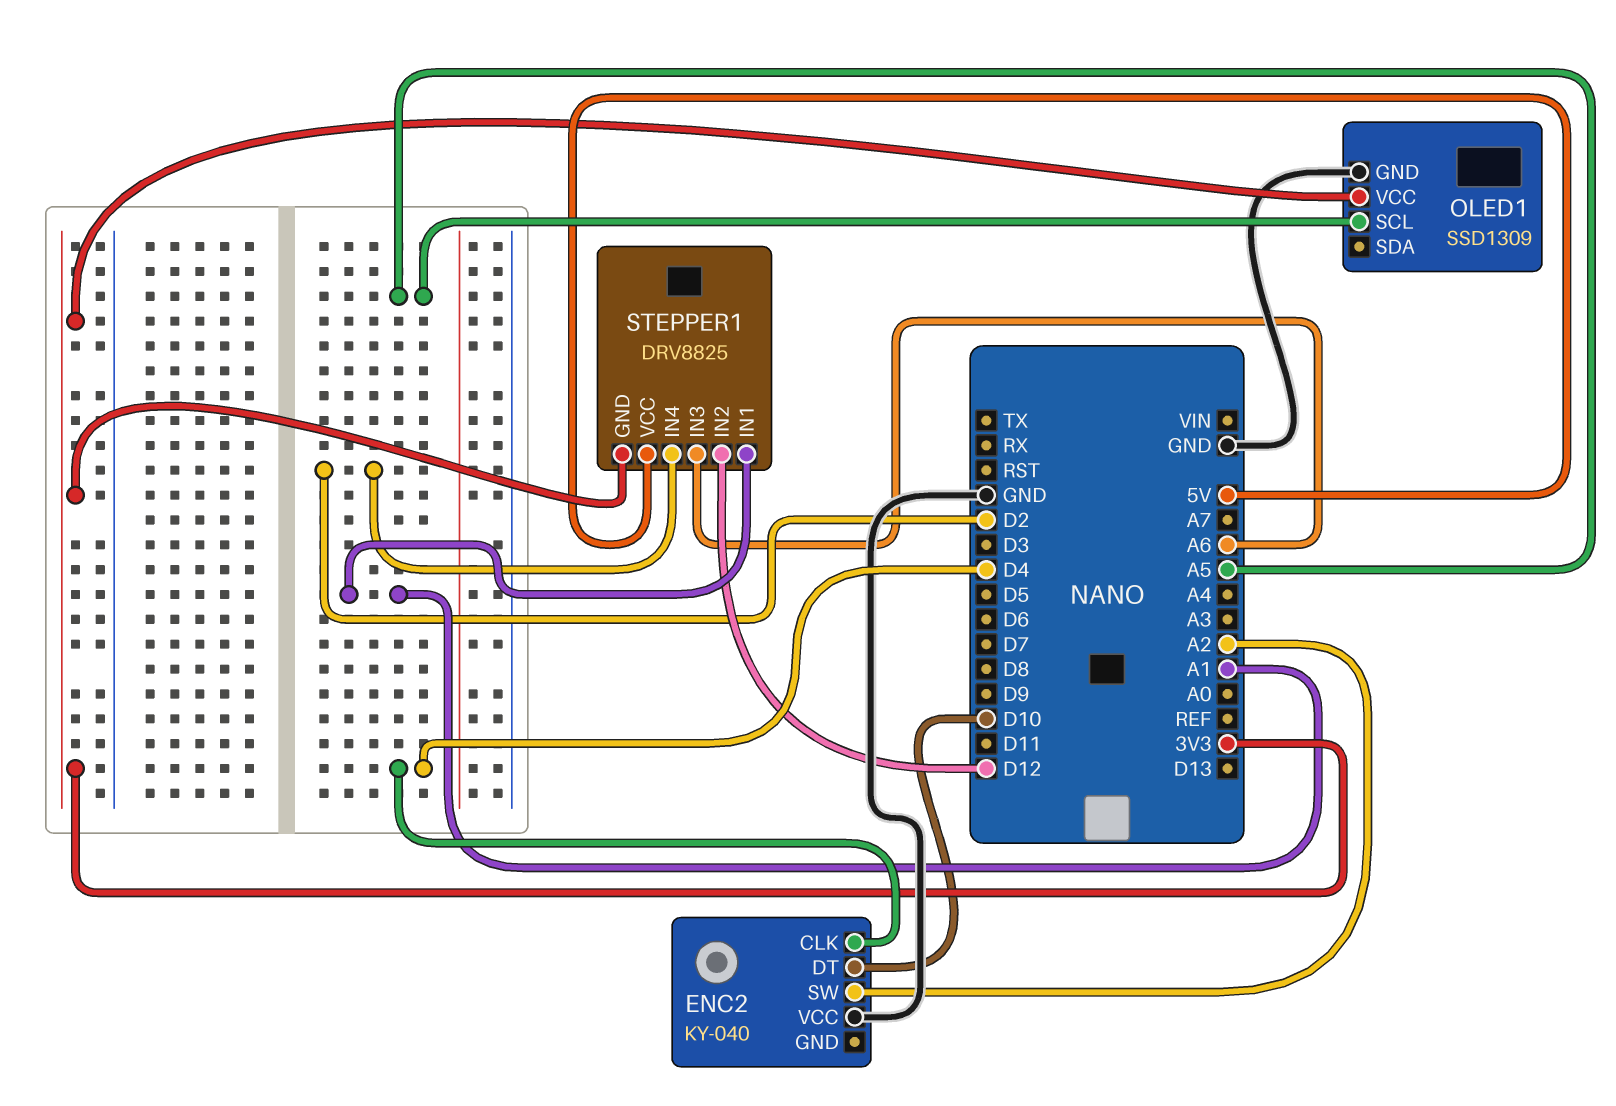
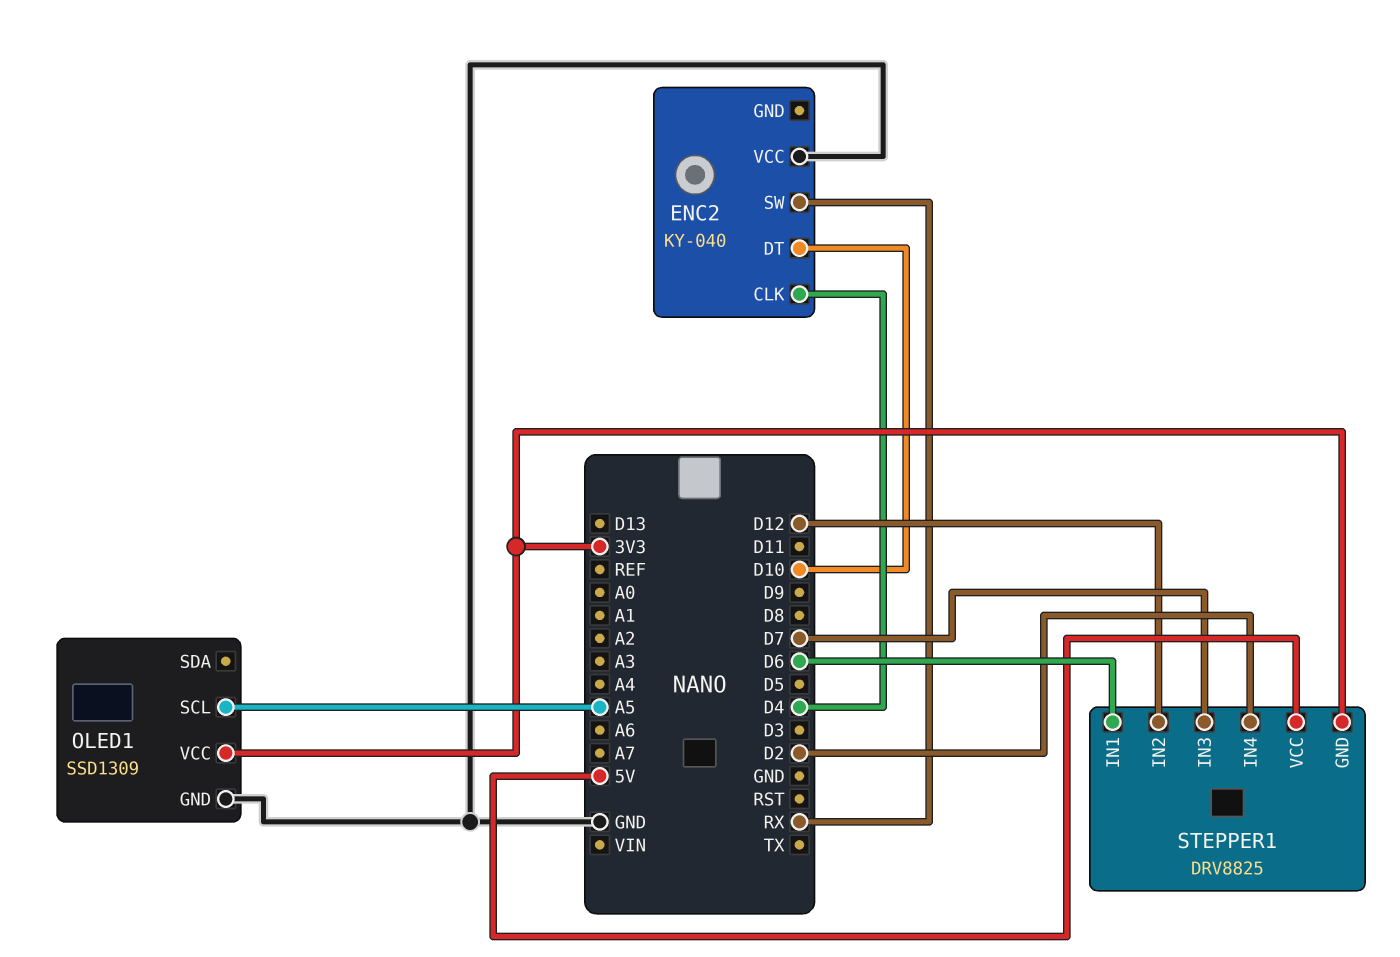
ENC2 pin SW: A2 -> RX
STEPPER1 pin IN1: A1 -> D6
STEPPER1 pin IN3: A6 -> D7

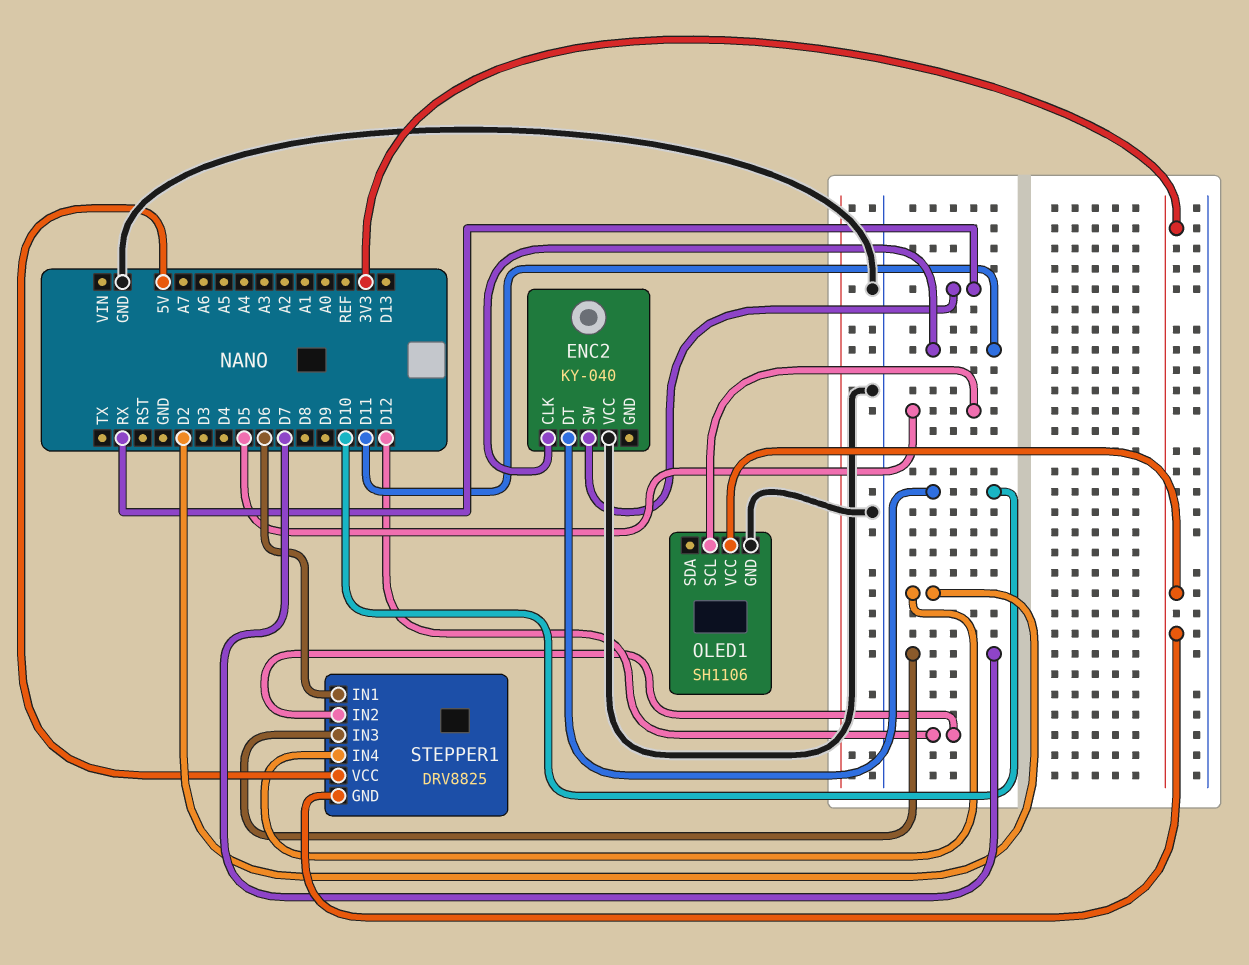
ENC2 pin CLK: D4 -> D11
OLED1: SSD1309 -> SH1106
OLED1 pin SCL: A5 -> D5

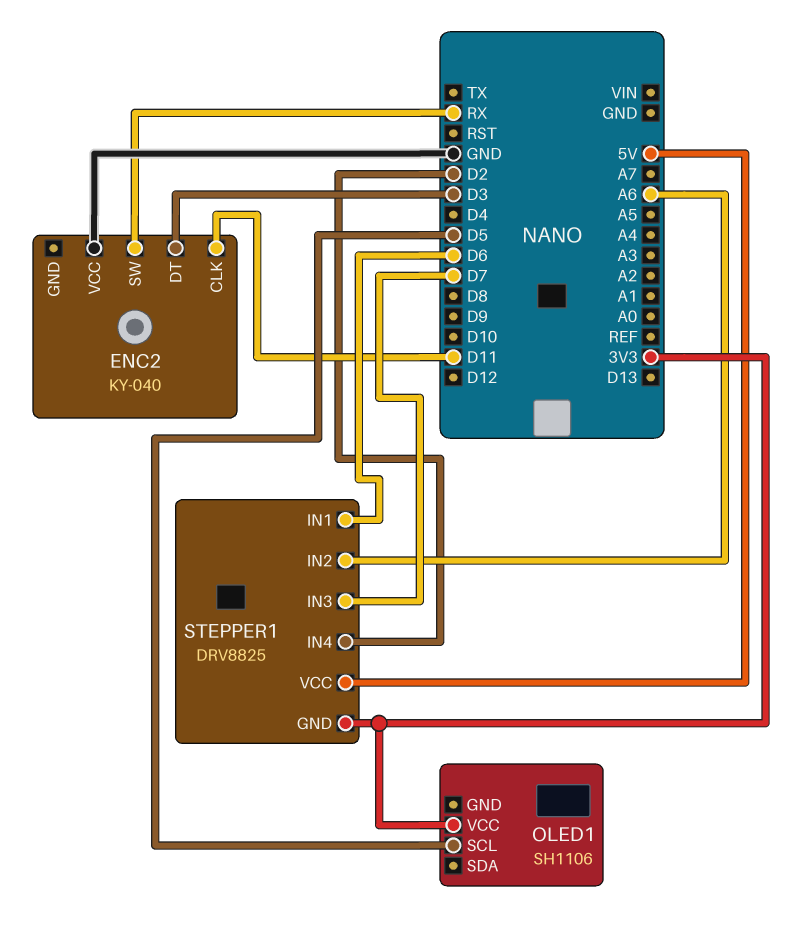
ENC2 pin DT: D10 -> D3
OLED1 pin GND: GND -> none
STEPPER1 pin IN2: D12 -> A6

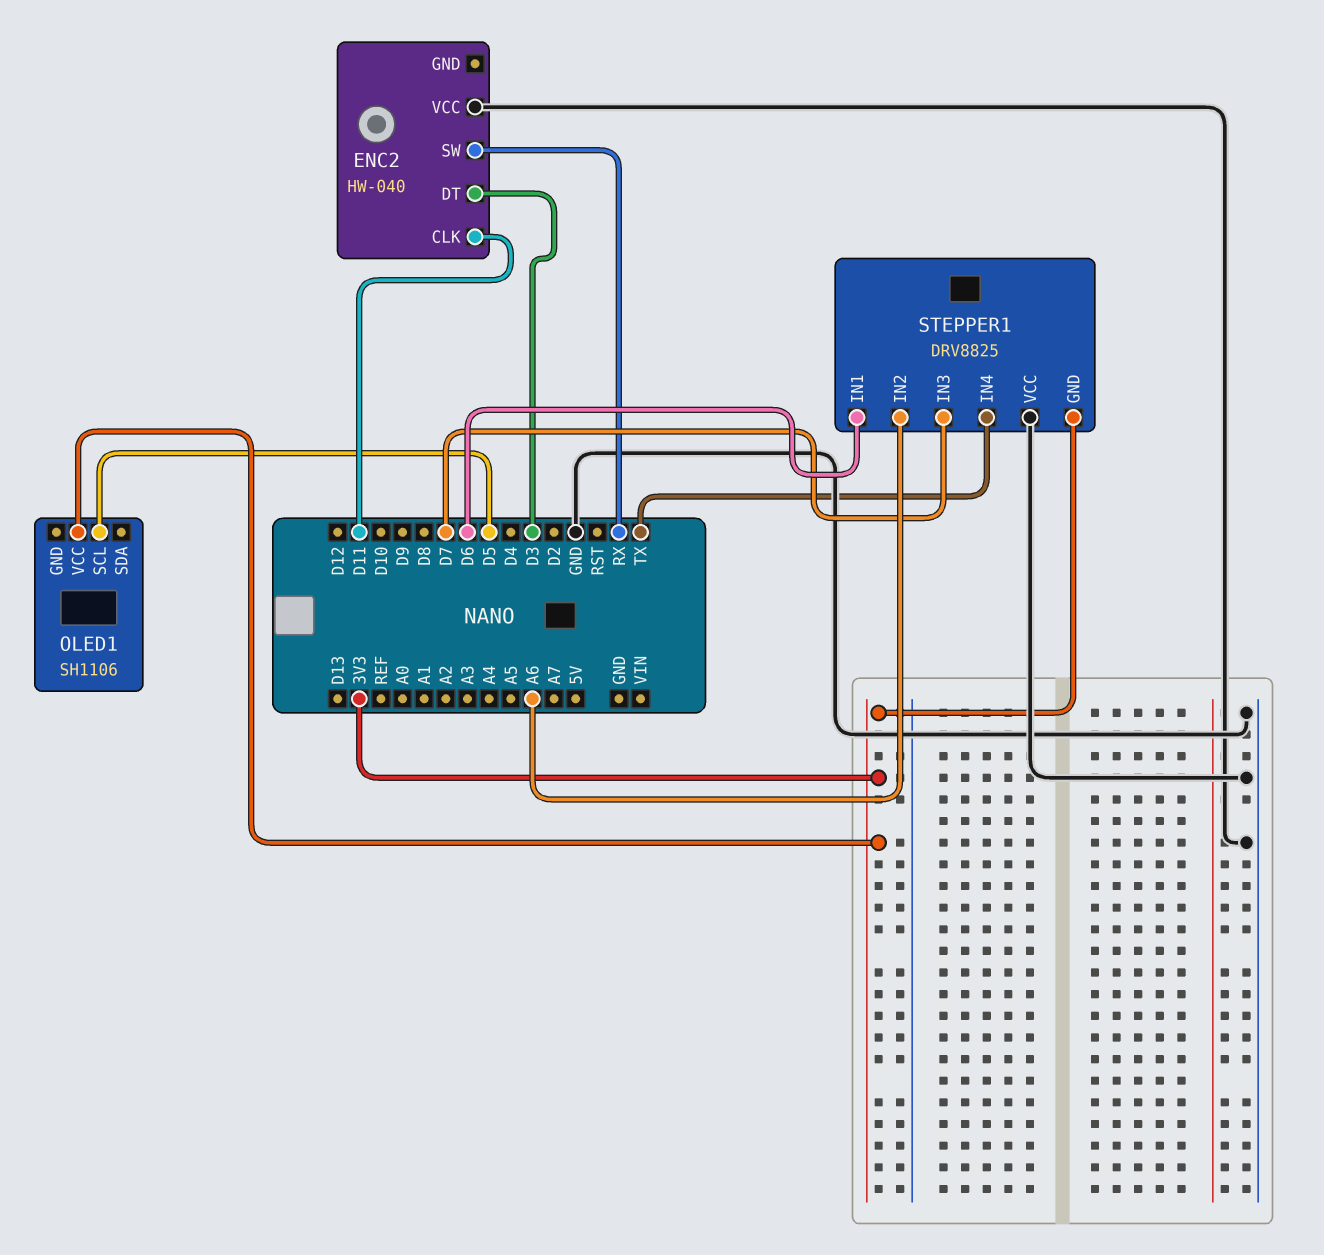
ENC2: KY-040 -> HW-040
STEPPER1 pin IN4: D2 -> TX
STEPPER1 pin VCC: 5V -> GND

